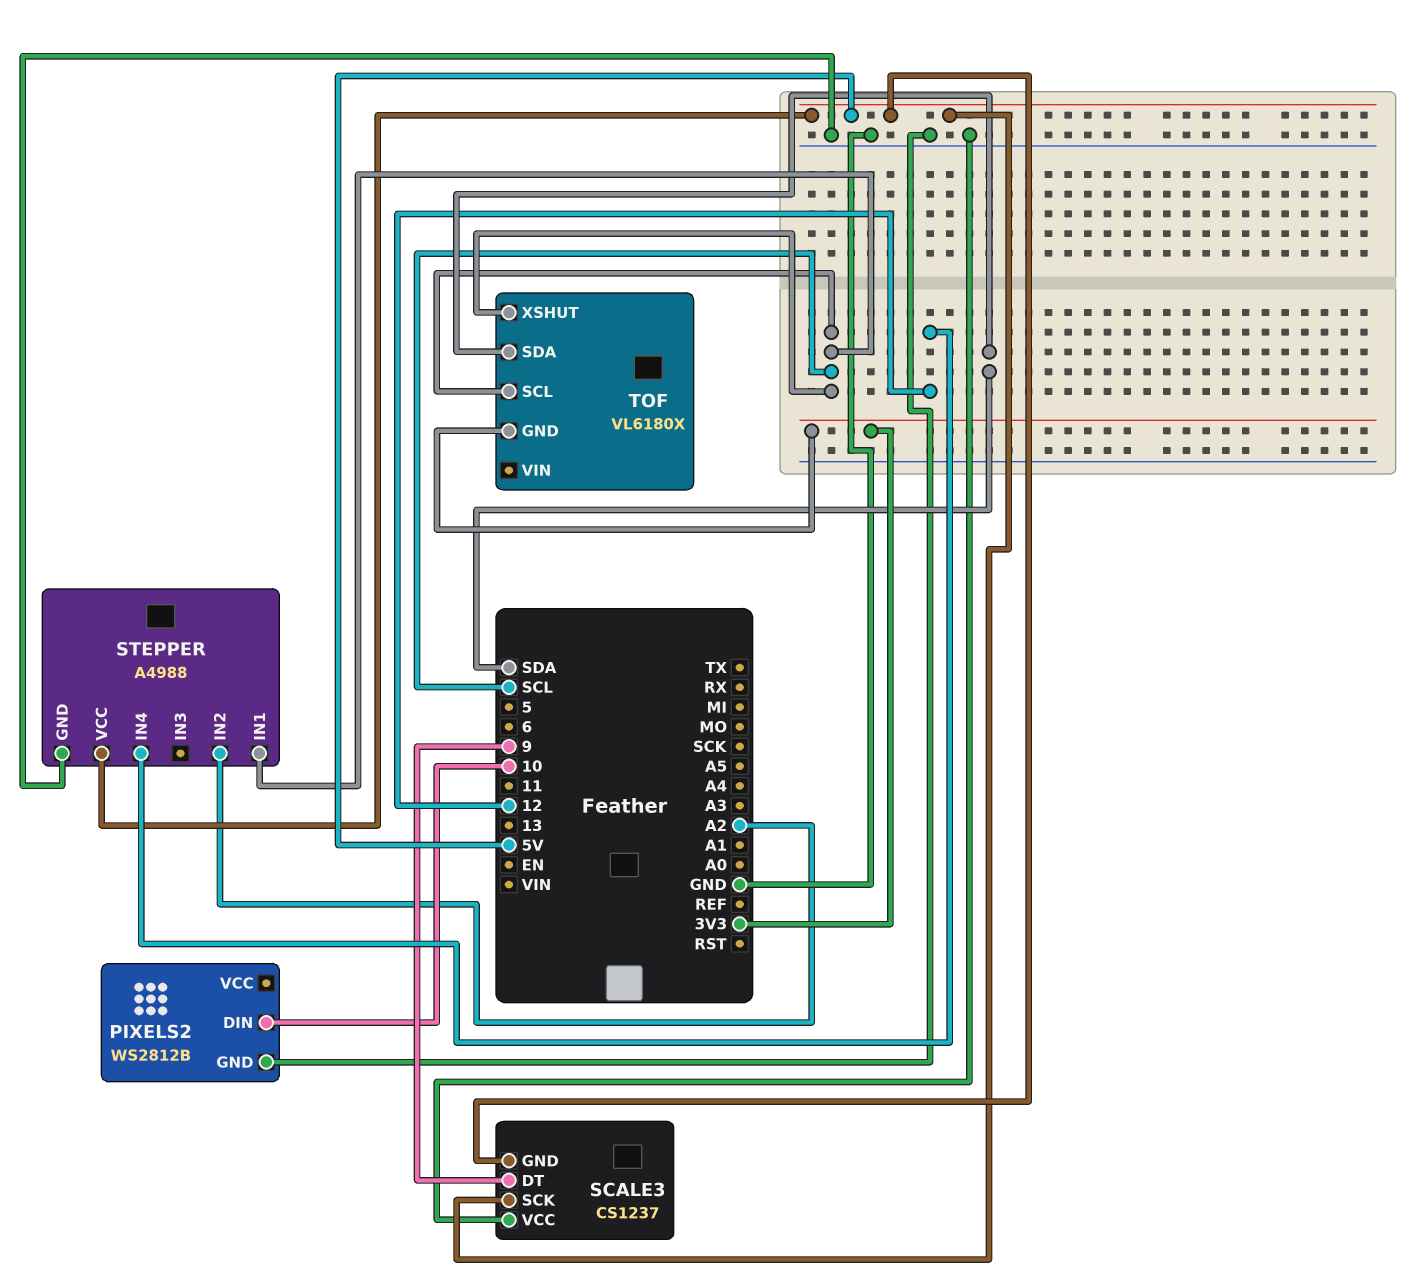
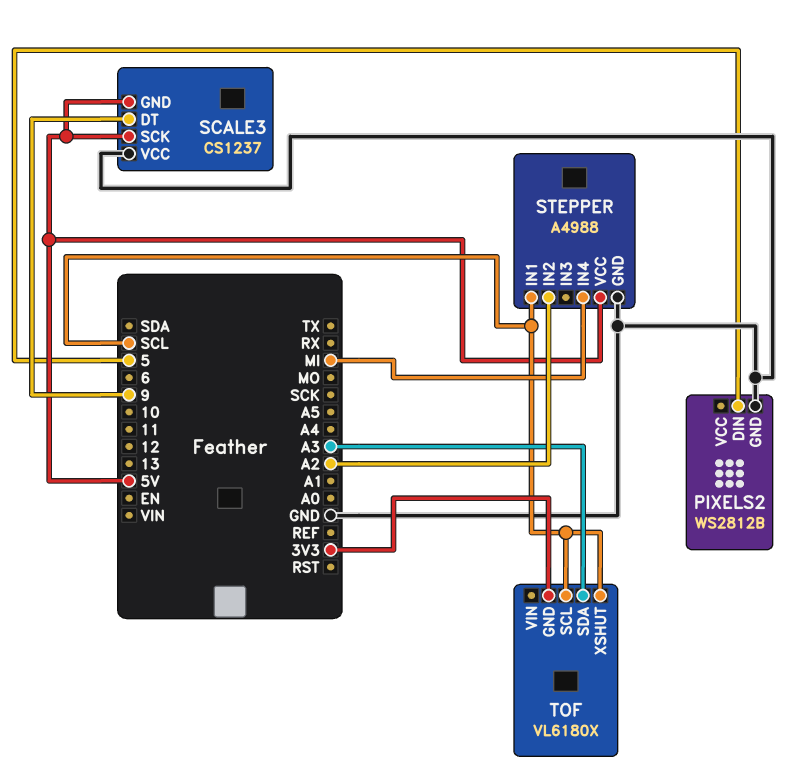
PIXELS2 pin DIN: 10 -> 5
STEPPER pin IN4: 12 -> MI
TOF pin SDA: SDA -> A3

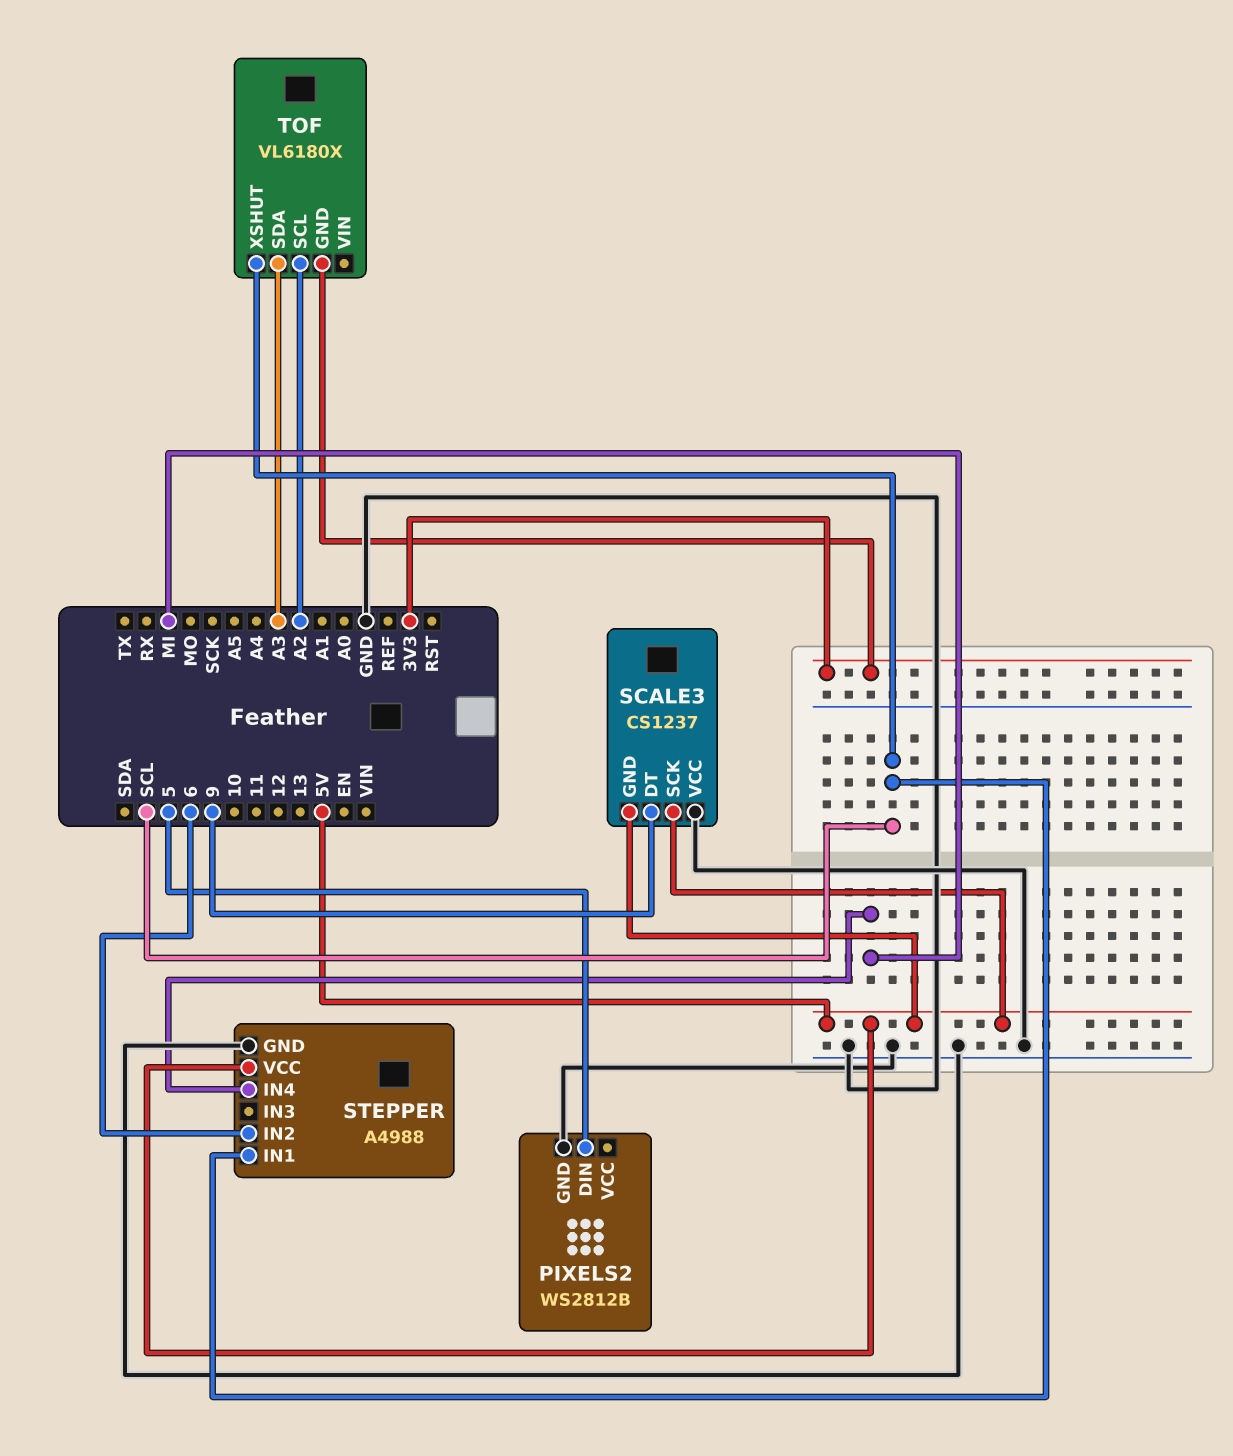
STEPPER pin IN2: A2 -> 6
TOF pin SCL: SCL -> A2

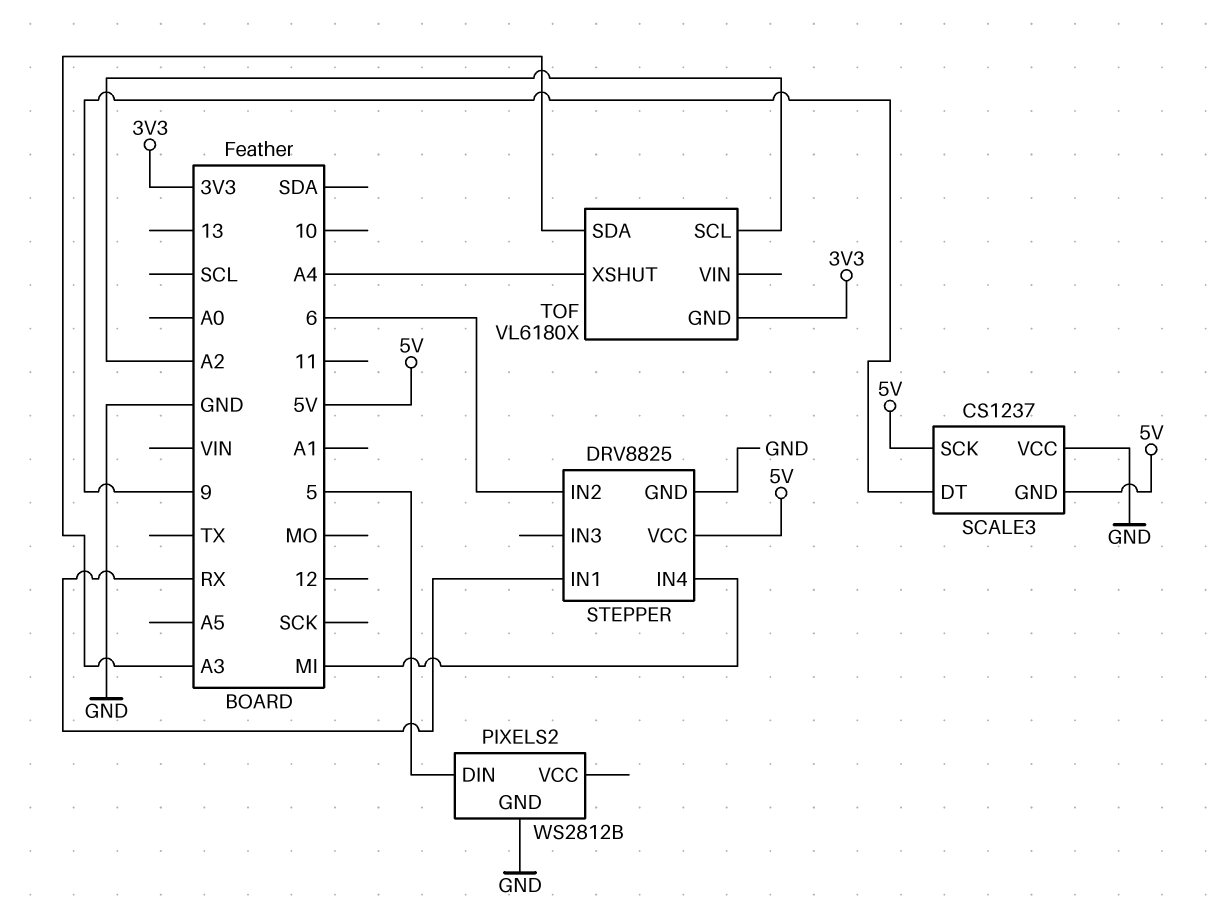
STEPPER: A4988 -> DRV8825
STEPPER pin IN1: SCL -> RX
TOF pin XSHUT: SCL -> A4

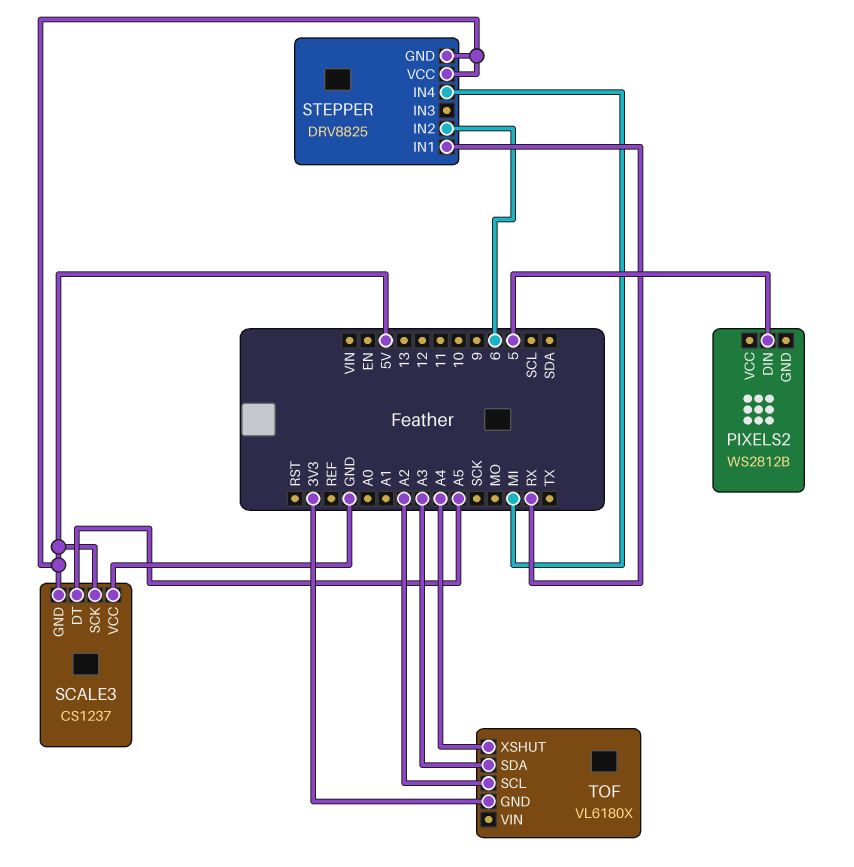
PIXELS2 pin GND: GND -> none
SCALE3 pin DT: 9 -> A5
STEPPER pin GND: GND -> 5V

